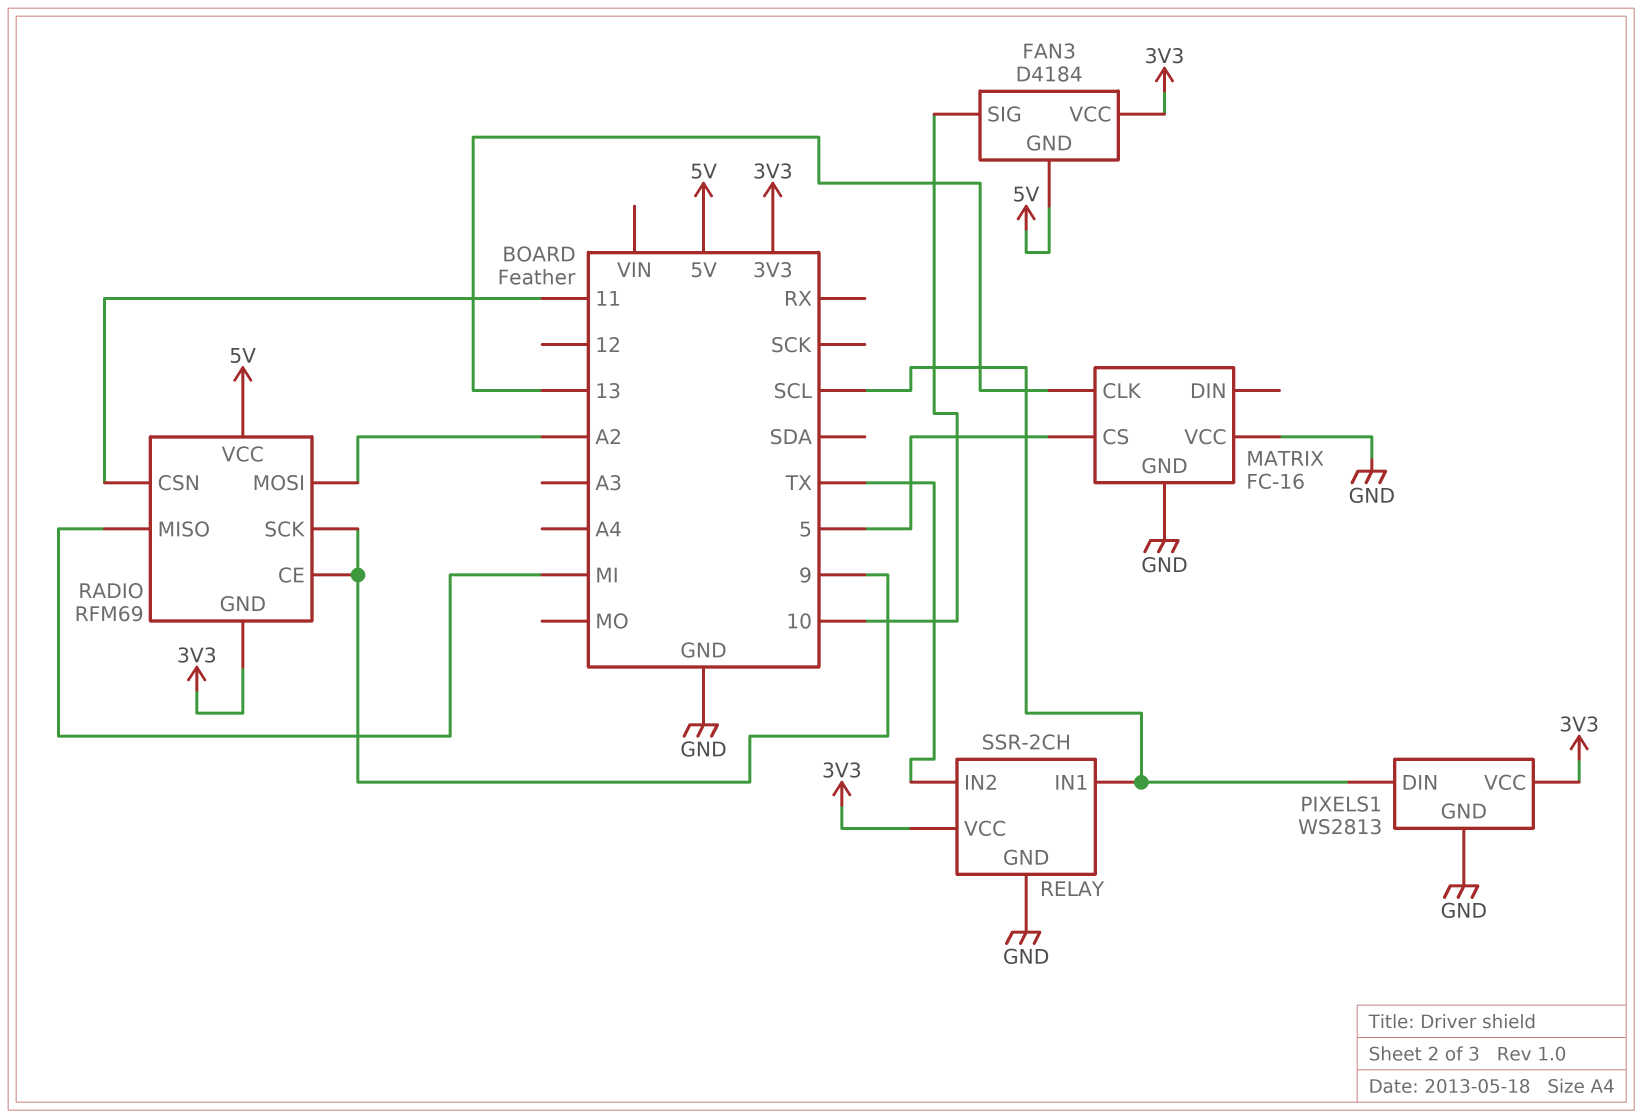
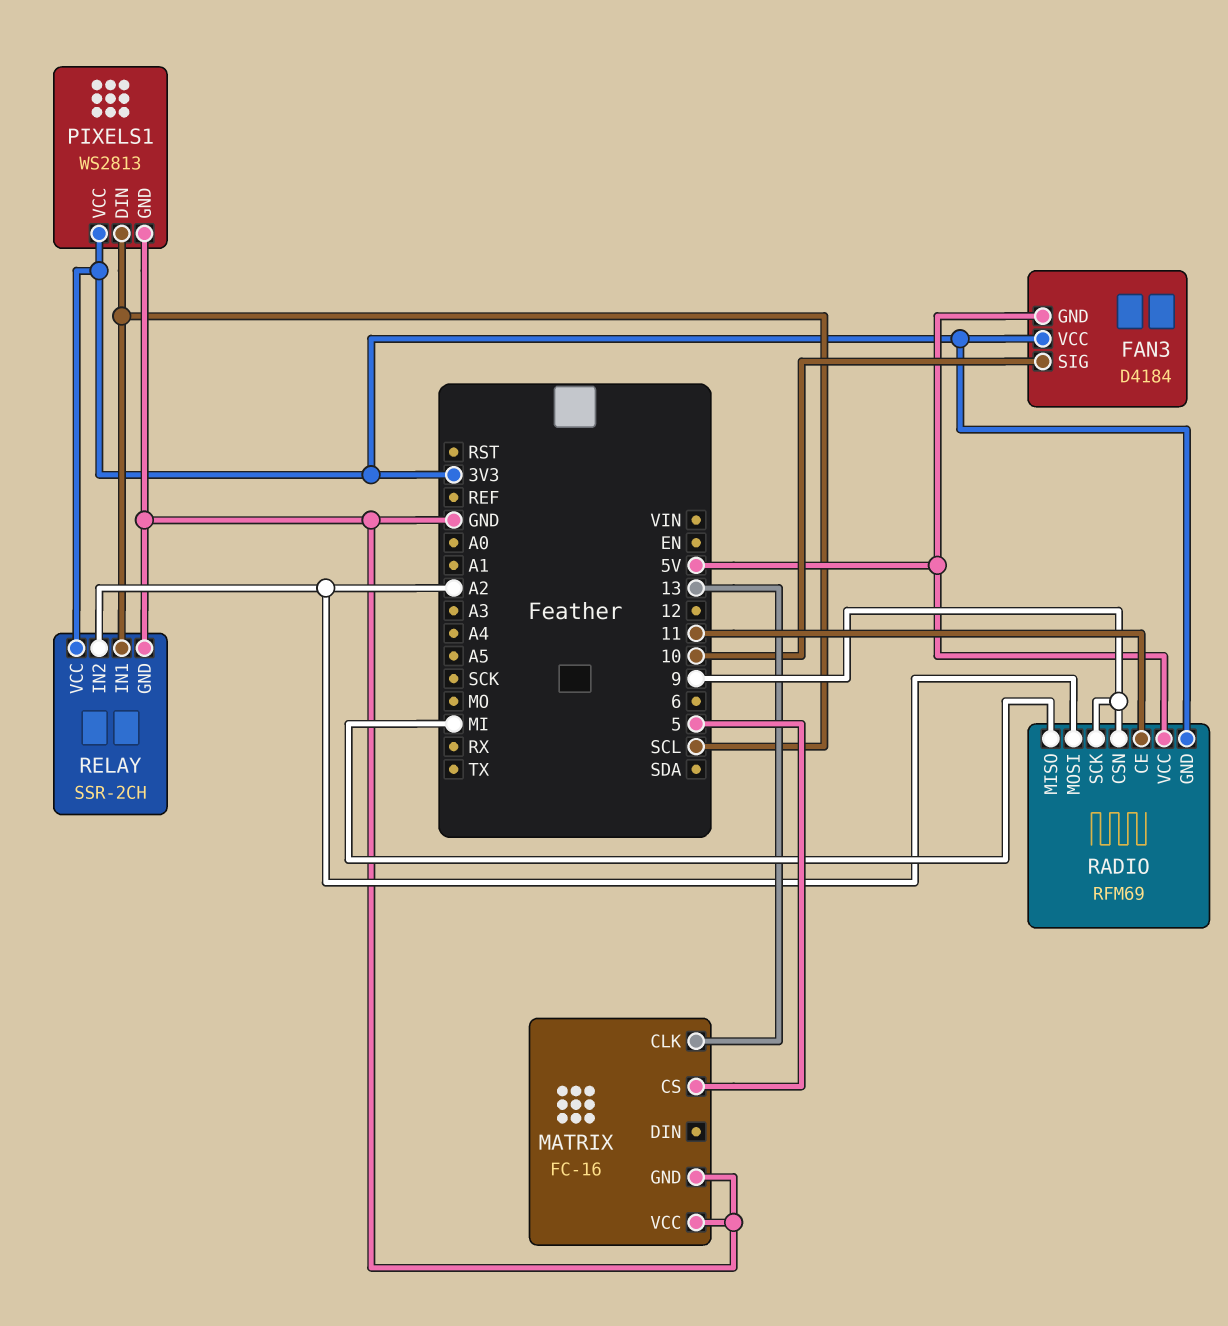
RADIO pin CE: 9 -> 11
RADIO pin CSN: 11 -> 9
RELAY pin IN2: TX -> A2

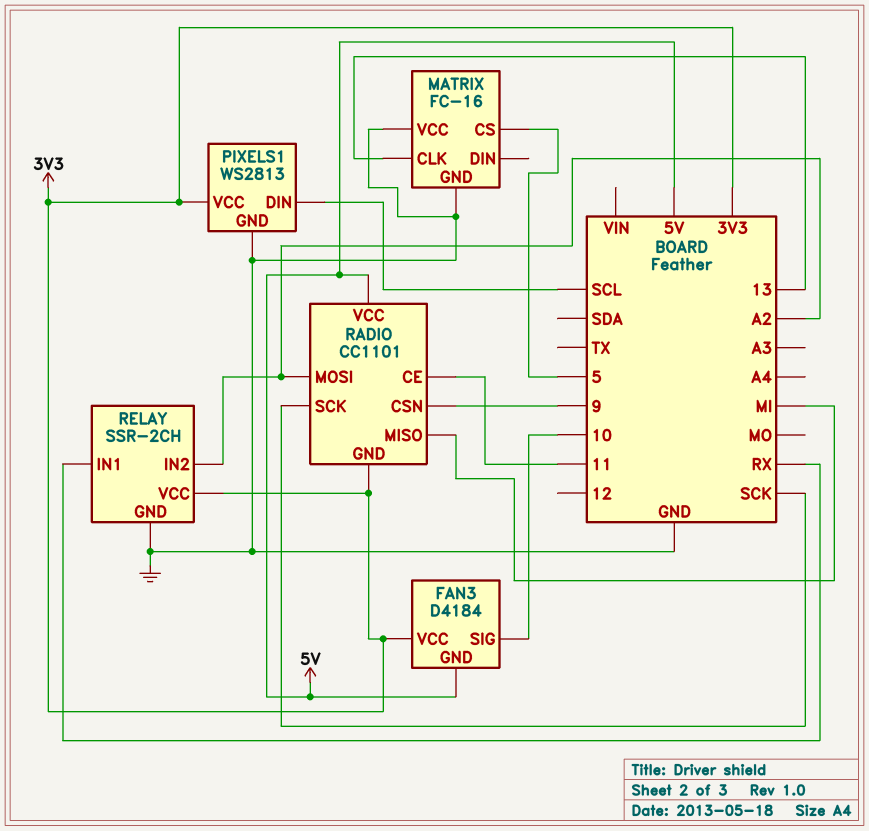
RADIO: RFM69 -> CC1101
RADIO pin SCK: 9 -> SCK
RELAY pin IN1: SCL -> RX

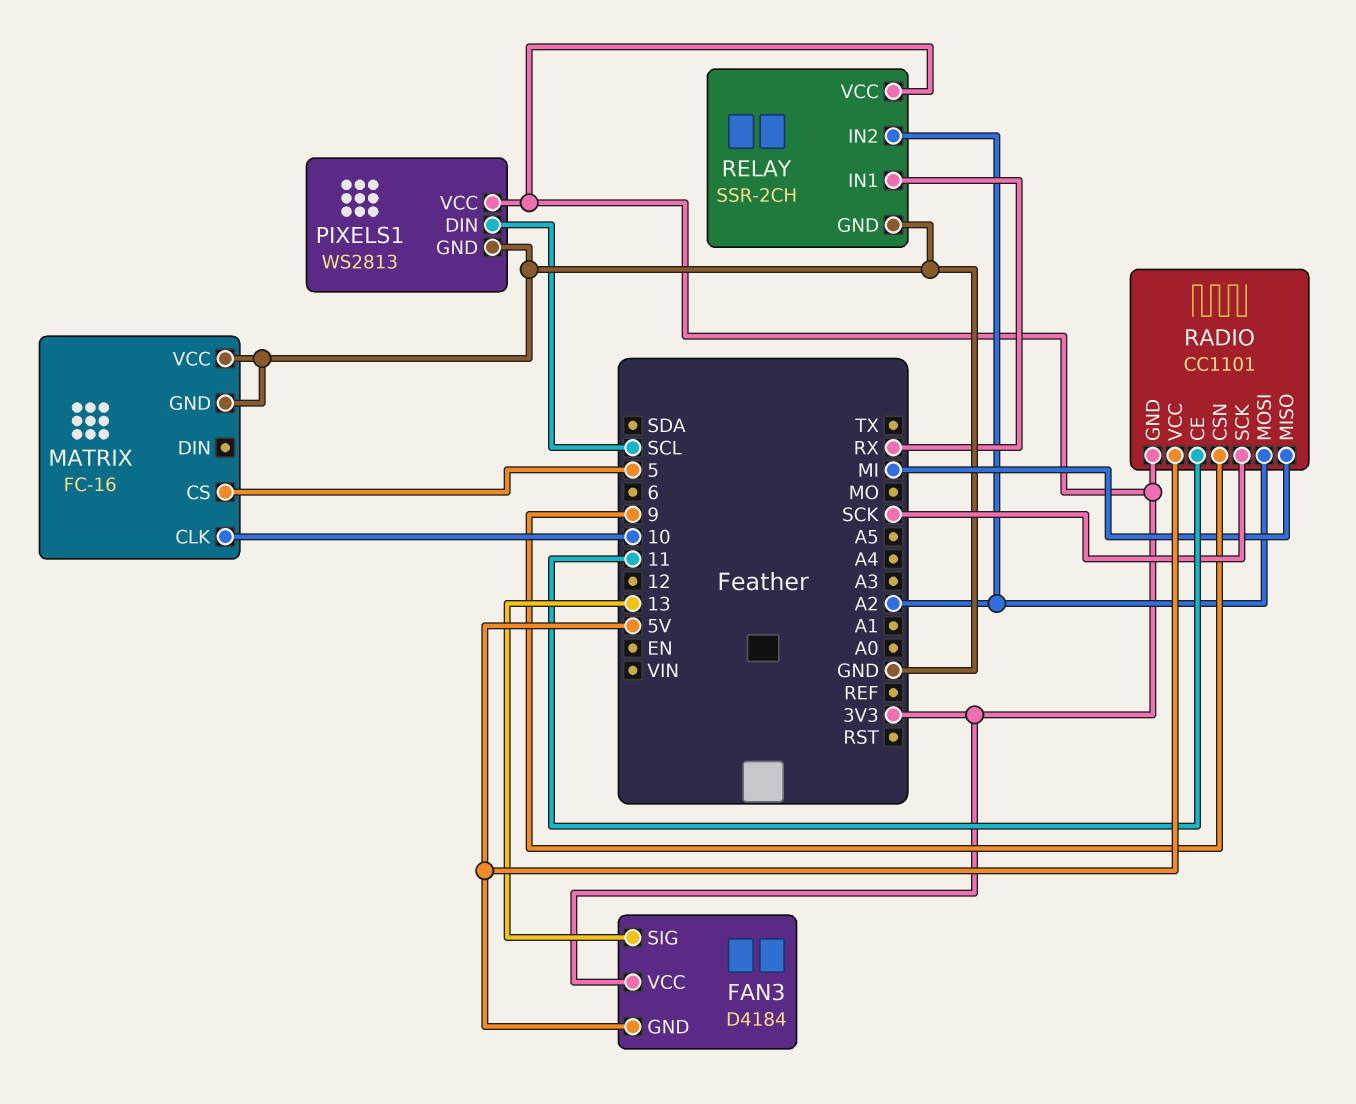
FAN3 pin SIG: 10 -> 13
MATRIX pin CLK: 13 -> 10

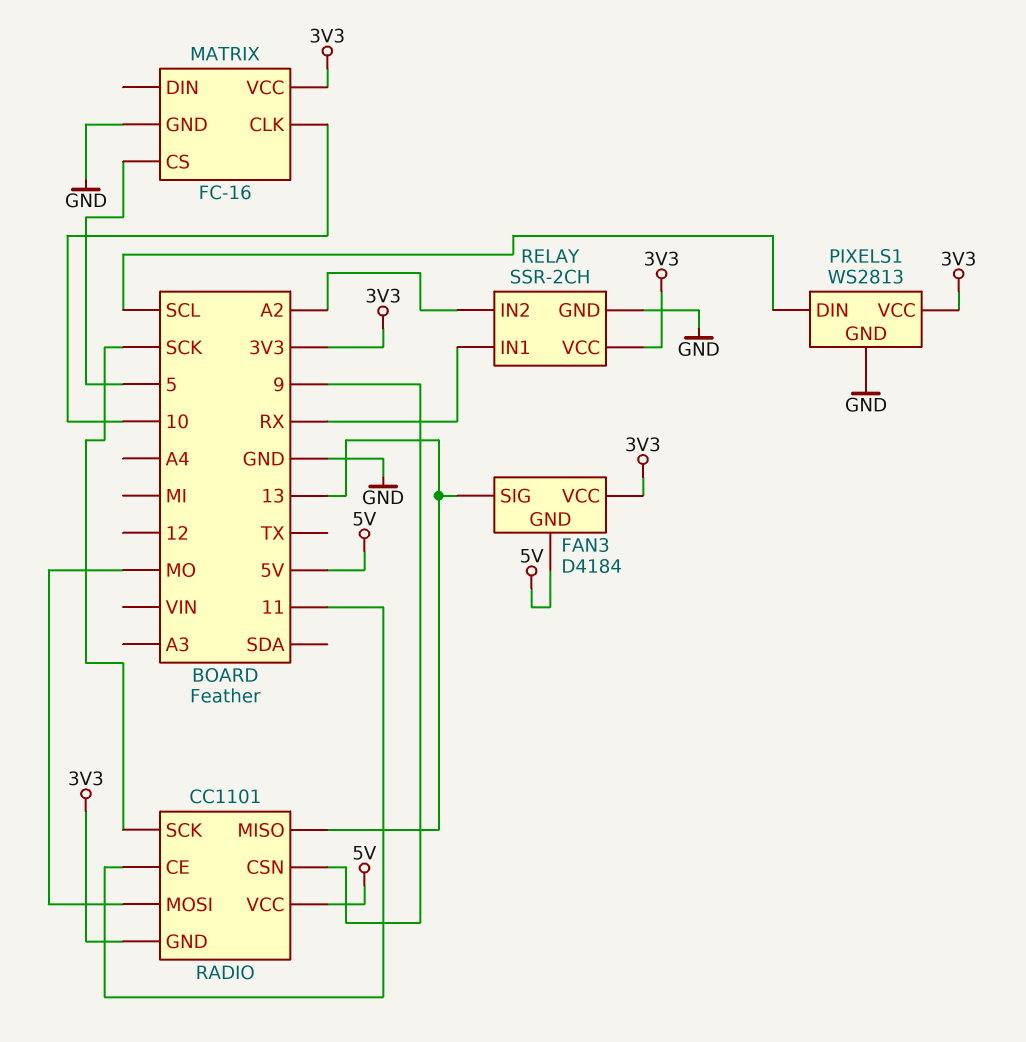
MATRIX pin VCC: GND -> 3V3
RADIO pin MISO: MI -> 13
RADIO pin MOSI: A2 -> MO

